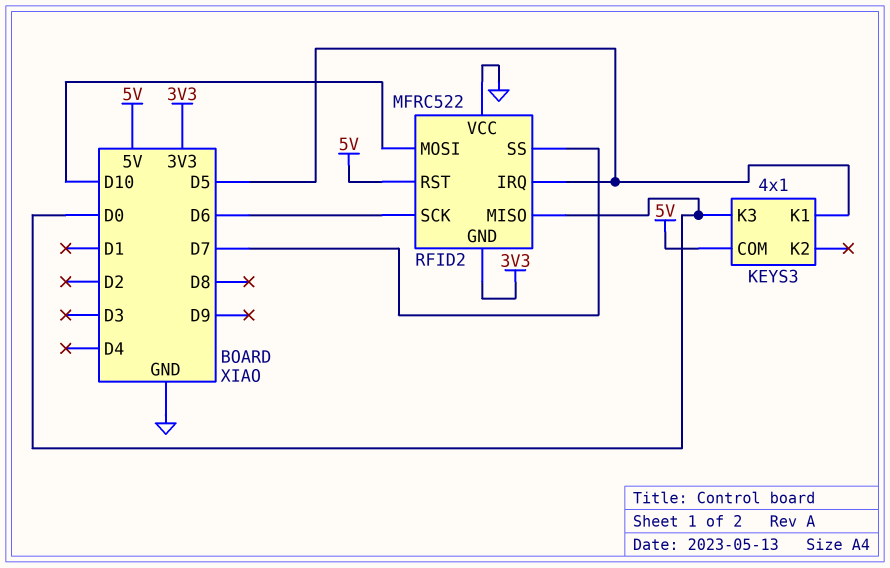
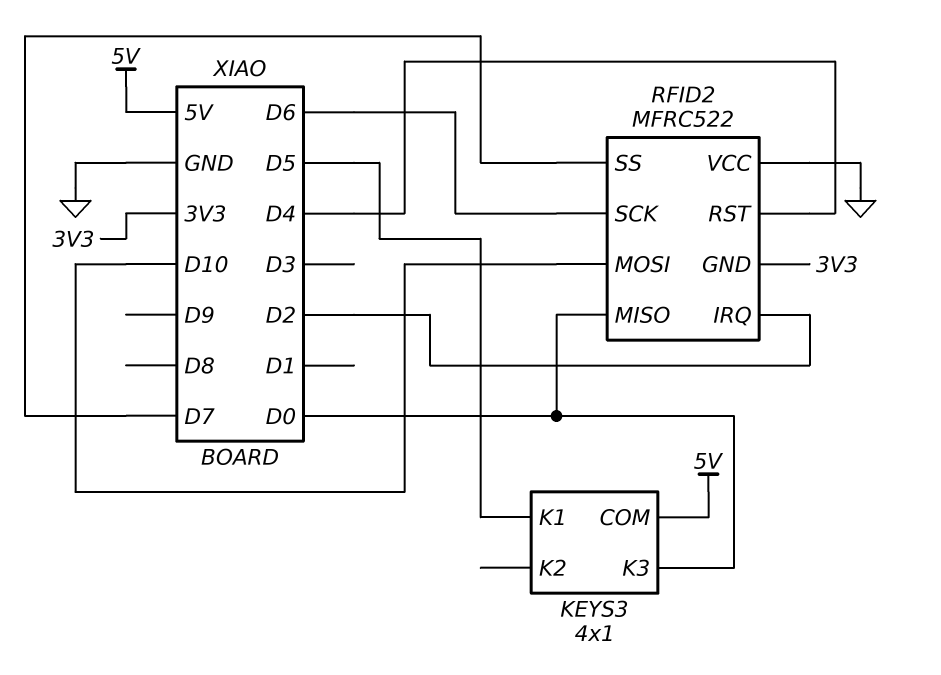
RFID2 pin IRQ: D5 -> D2
RFID2 pin RST: 5V -> D4

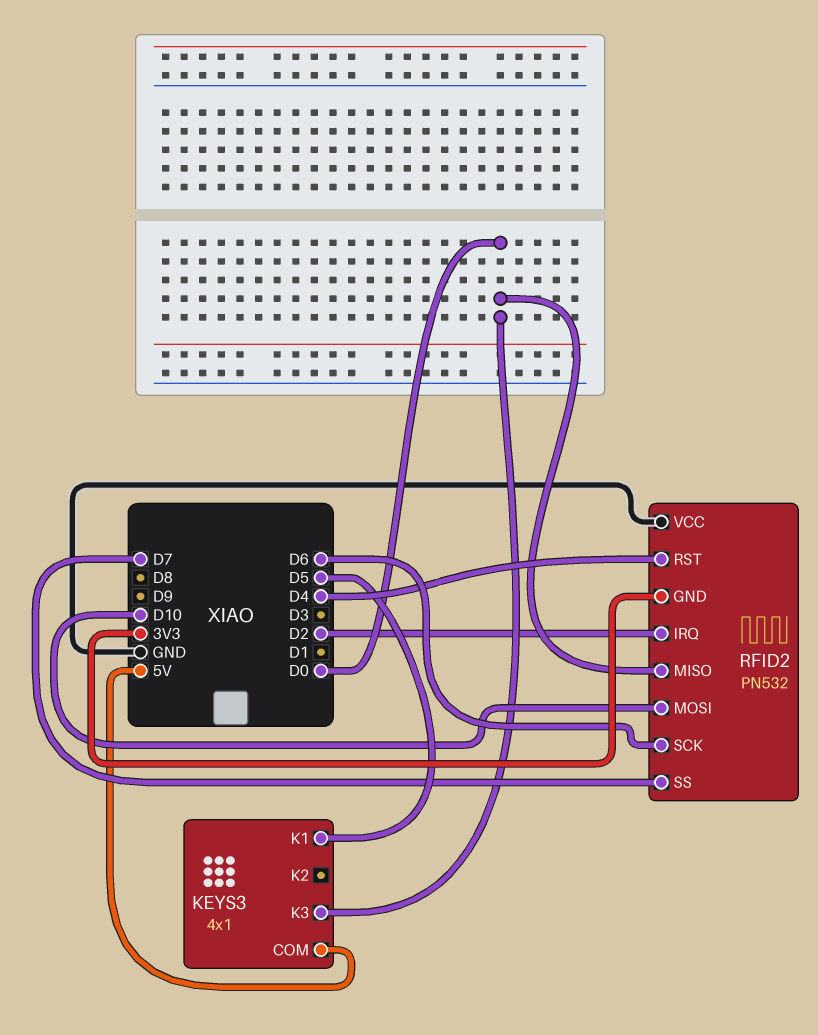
RFID2: MFRC522 -> PN532

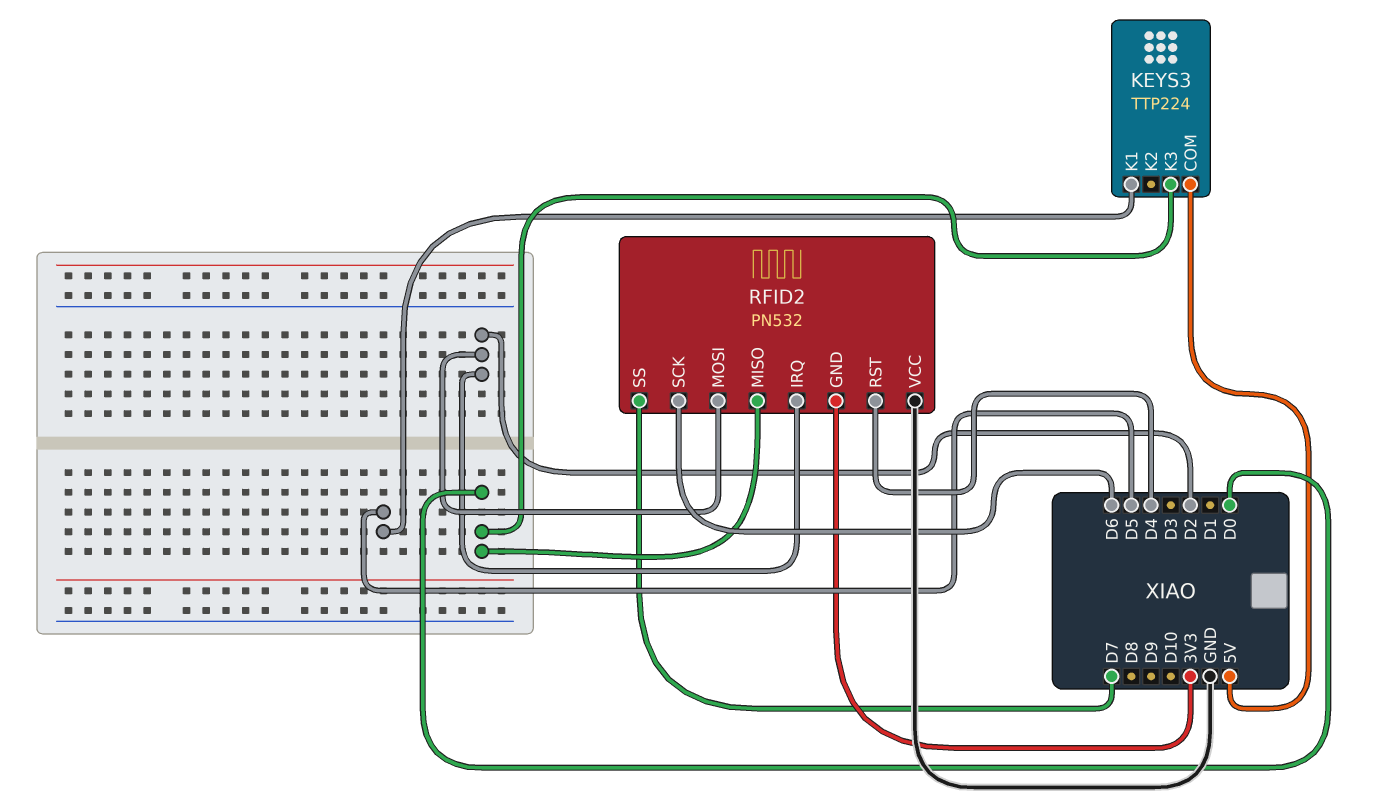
KEYS3: 4x1 -> TTP224
RFID2 pin MOSI: D10 -> D2

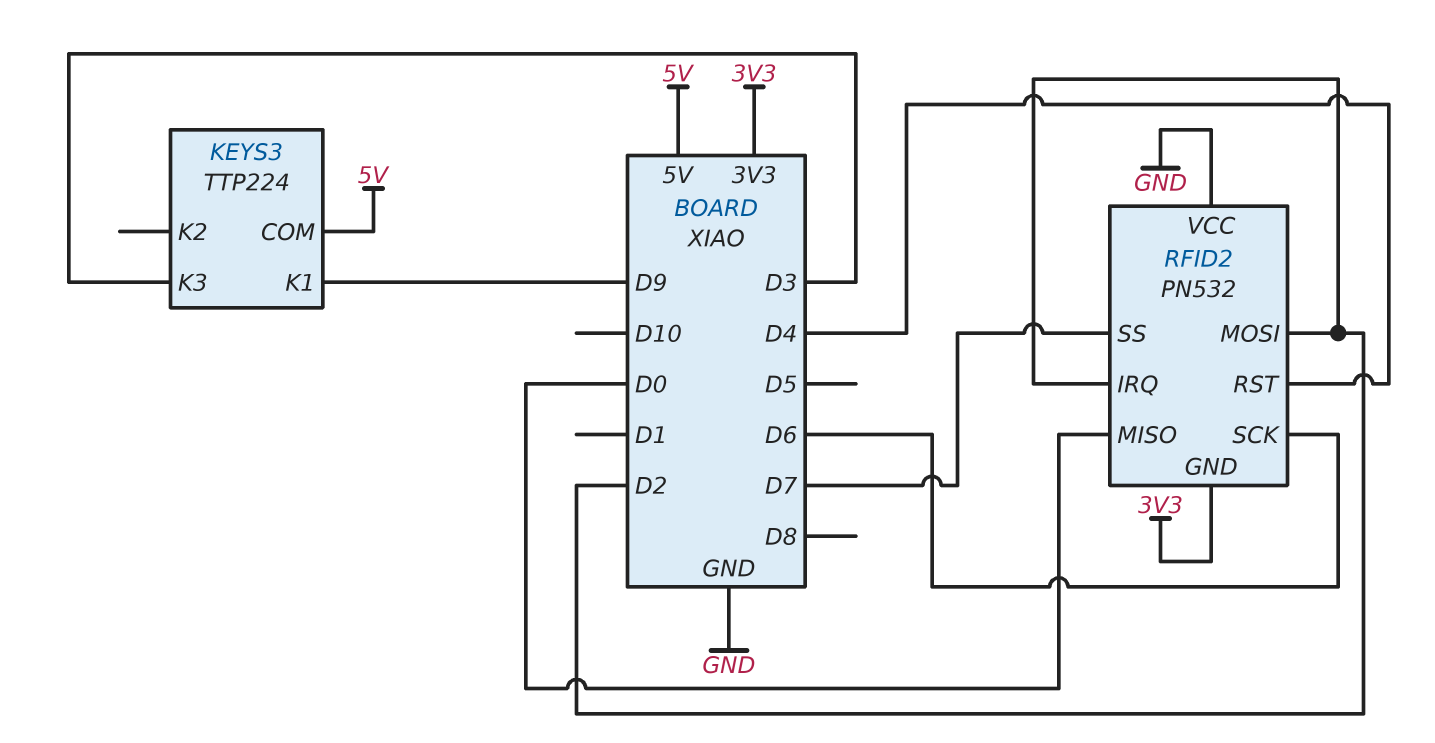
KEYS3 pin K1: D5 -> D9
KEYS3 pin K3: D0 -> D3

